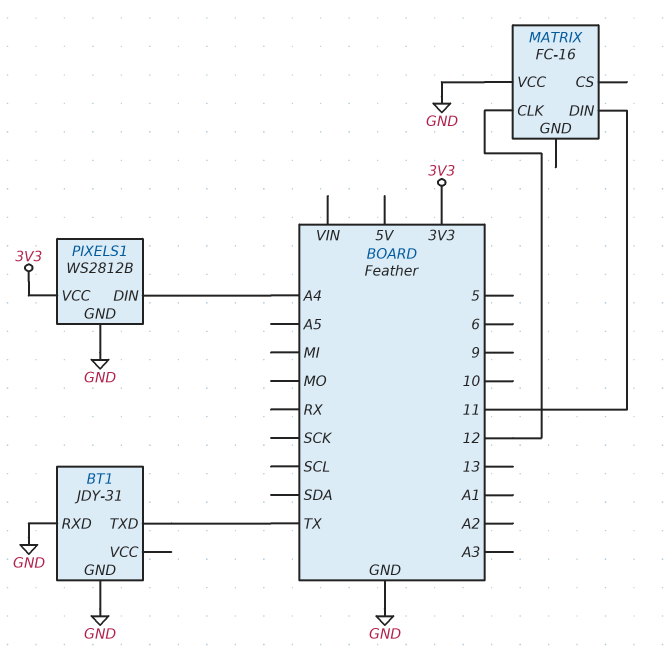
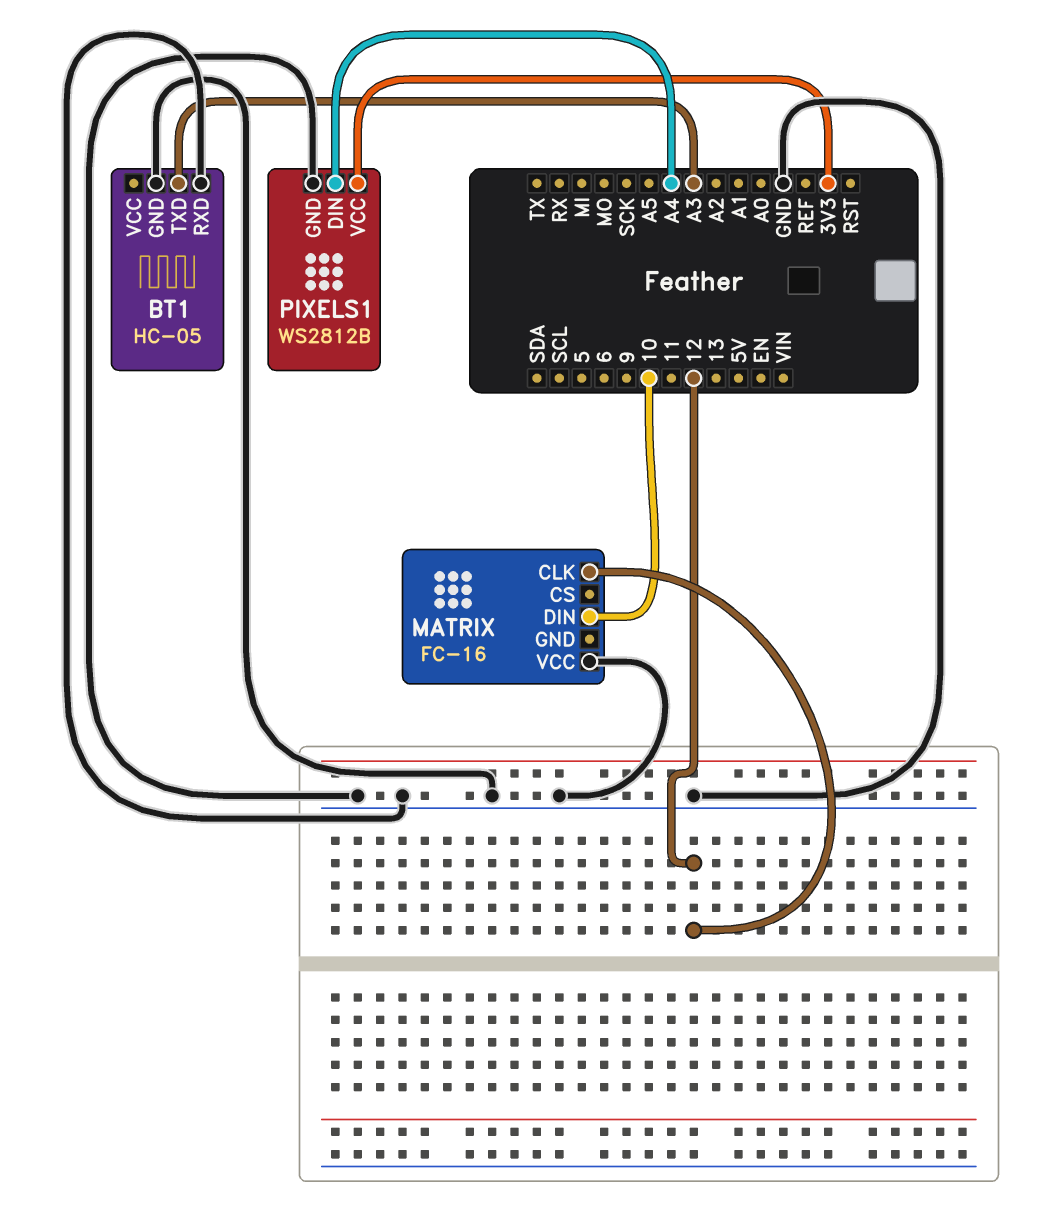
BT1: JDY-31 -> HC-05
BT1 pin TXD: TX -> A3
MATRIX pin DIN: 11 -> 10

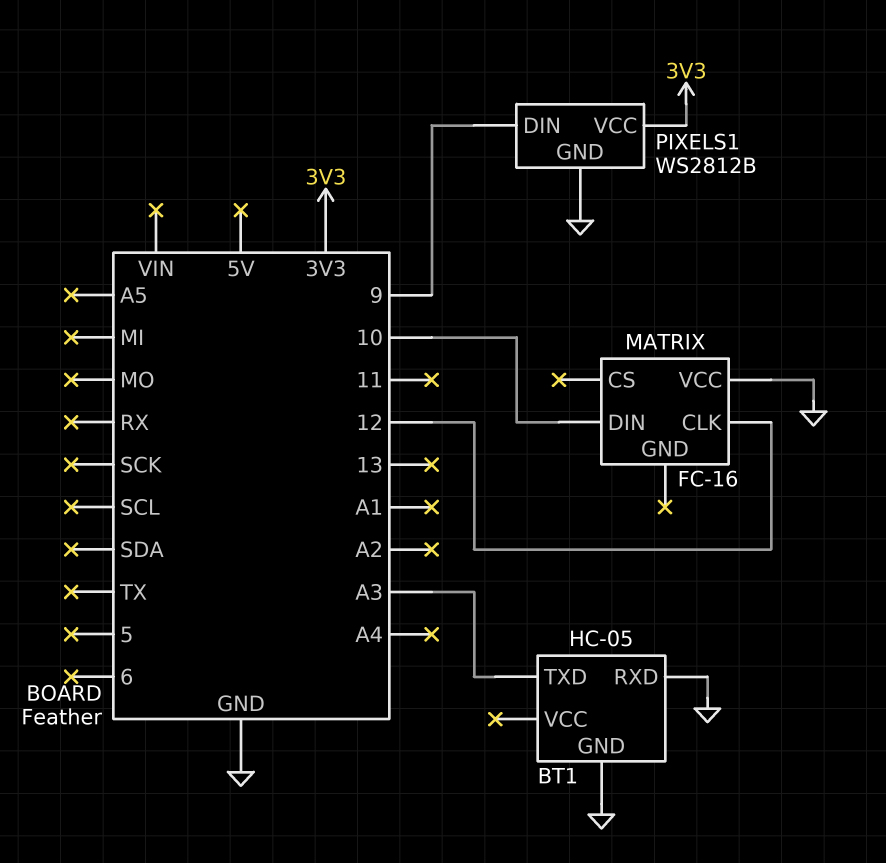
PIXELS1 pin DIN: A4 -> 9

